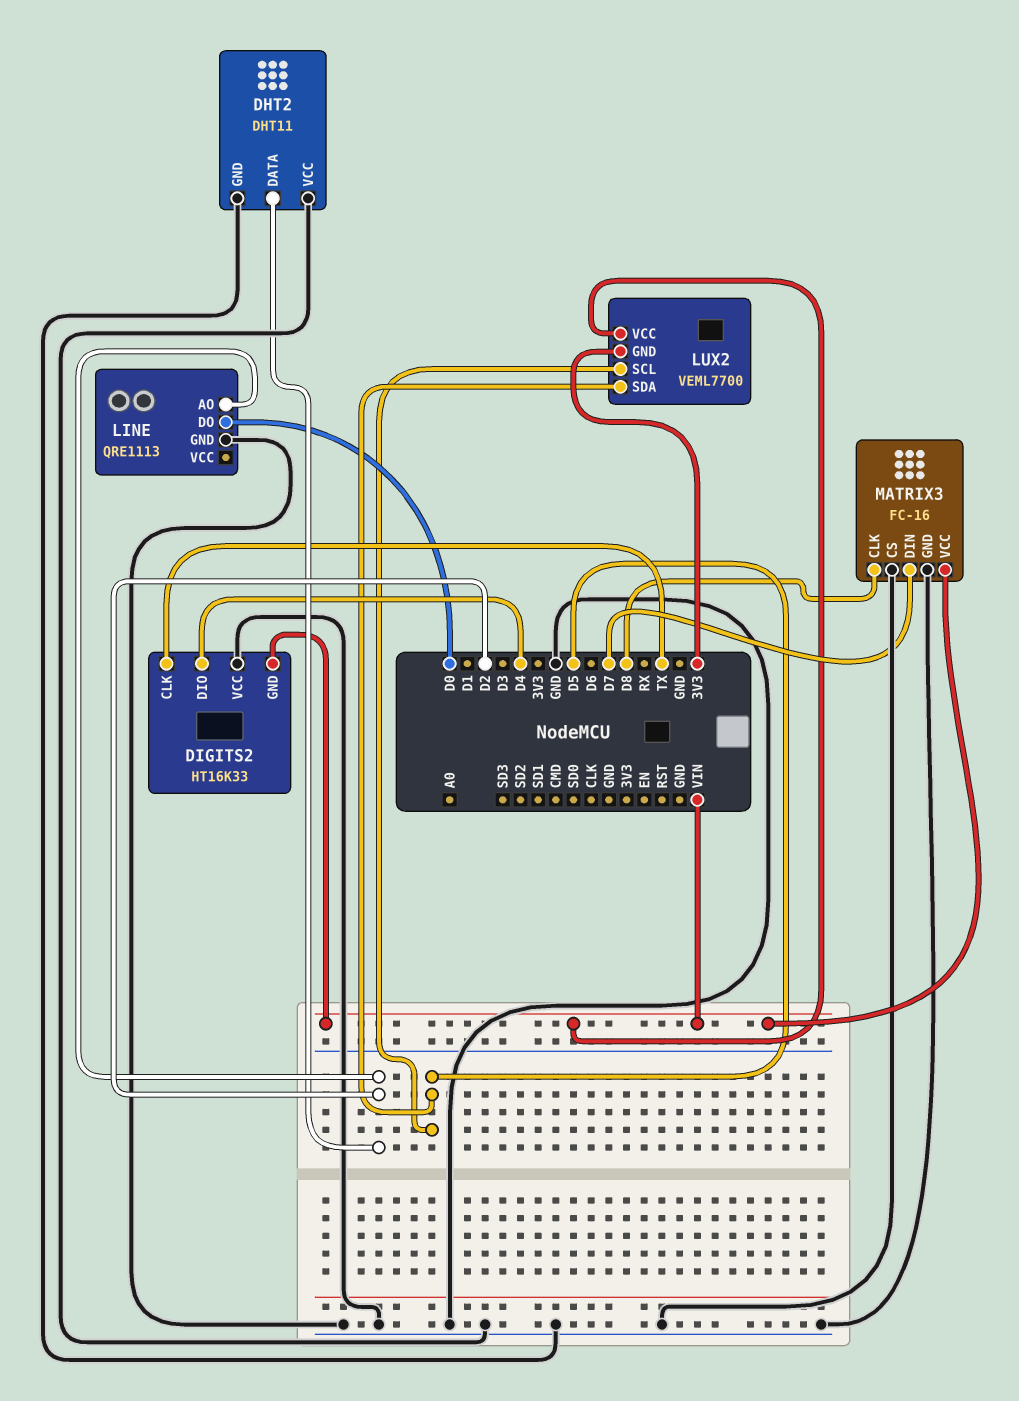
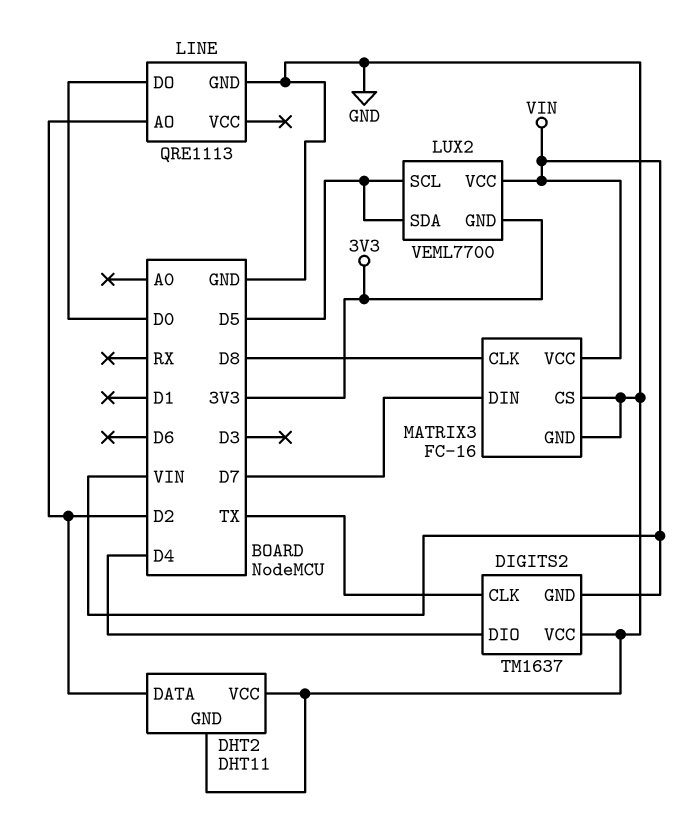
DIGITS2: HT16K33 -> TM1637

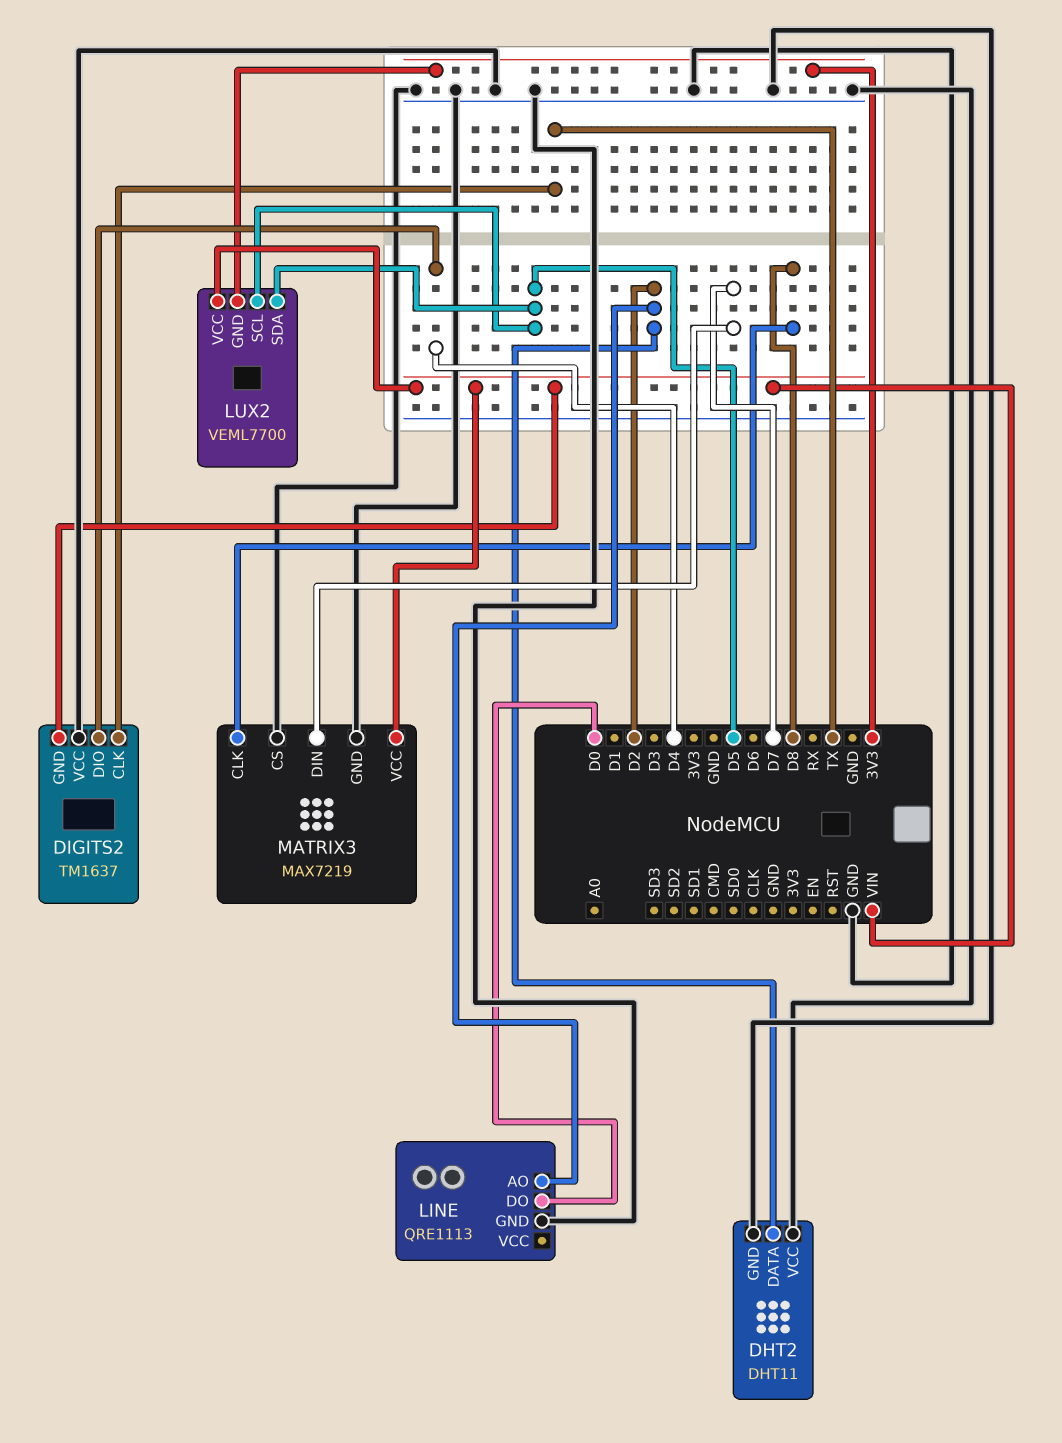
MATRIX3: FC-16 -> MAX7219

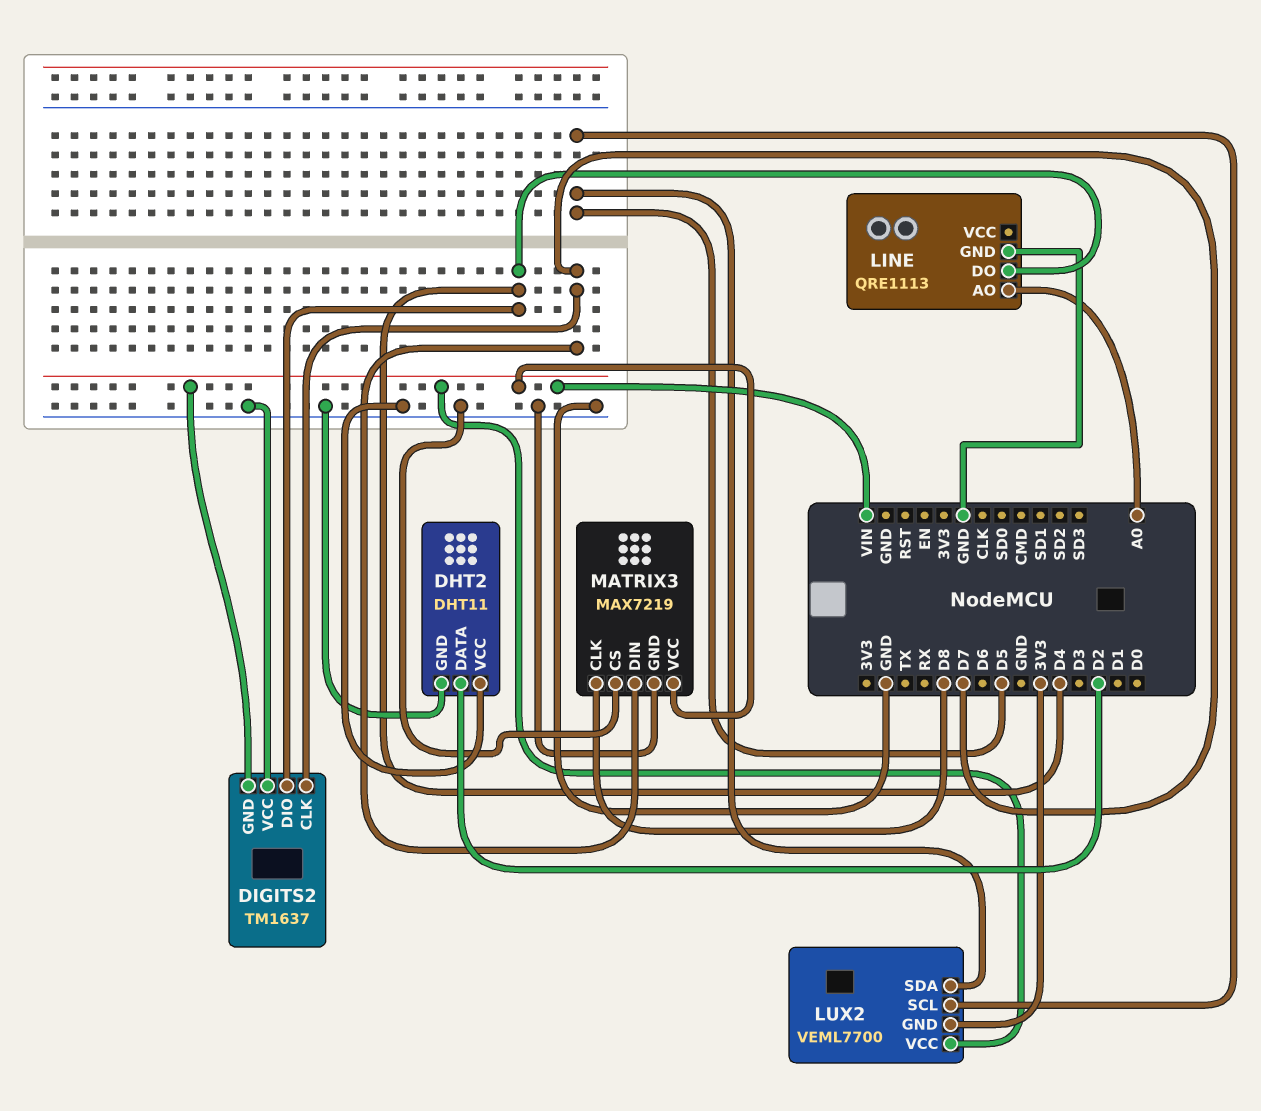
DIGITS2 pin CLK: TX -> D7
LINE pin AO: D2 -> A0
LINE pin DO: D0 -> D4

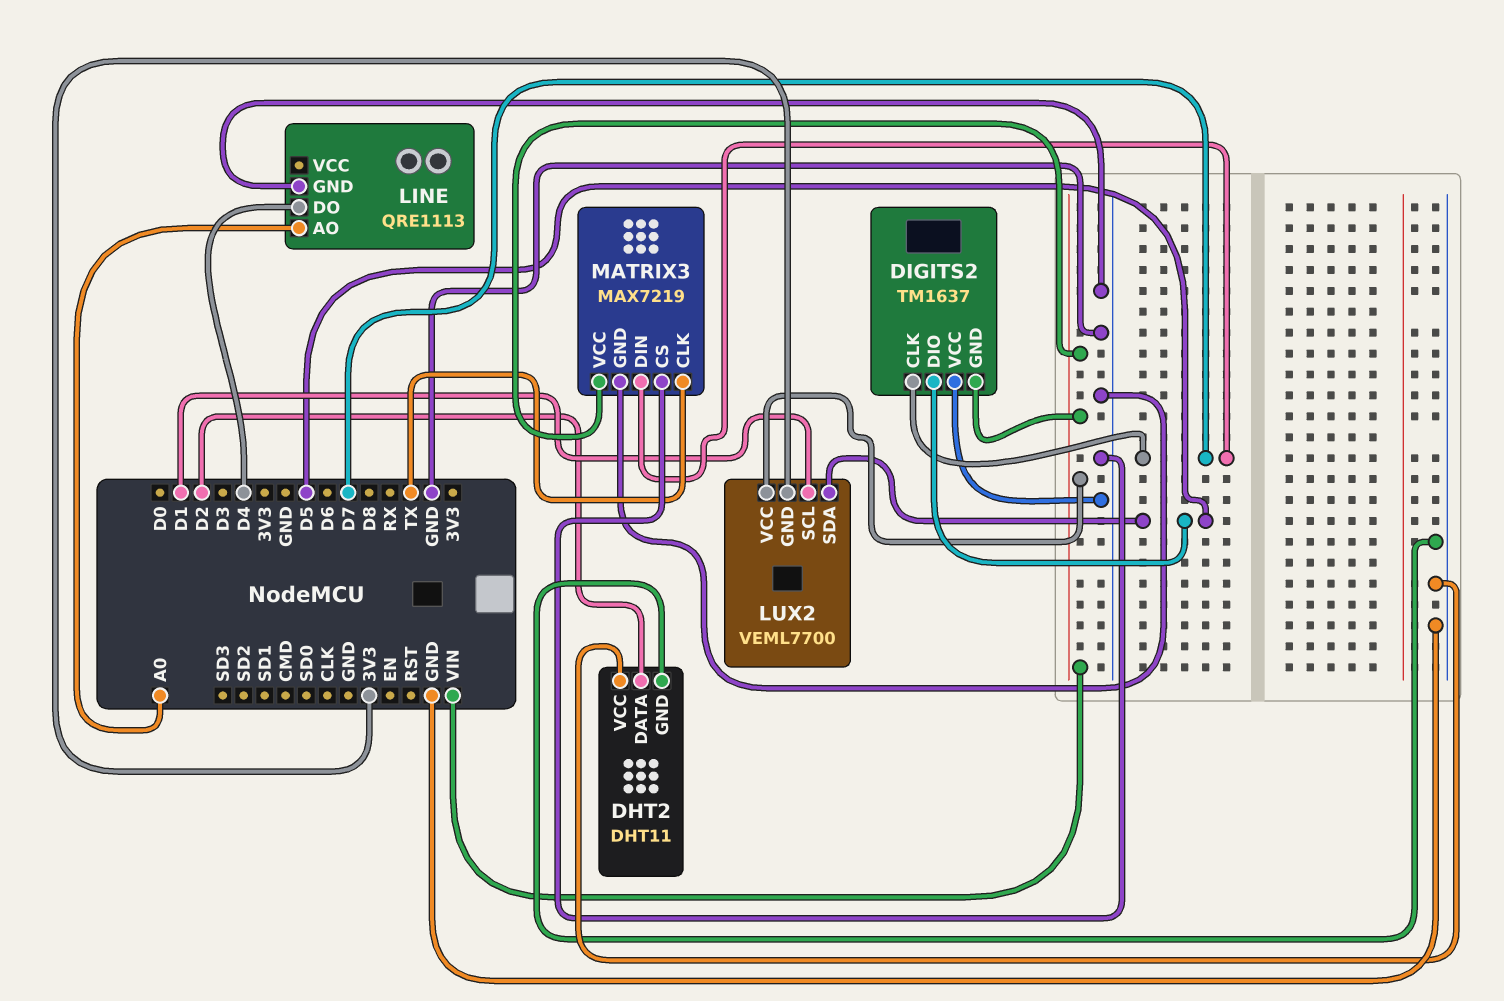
DIGITS2 pin DIO: D4 -> D5
LUX2 pin SCL: D5 -> D1
MATRIX3 pin CLK: D8 -> TX

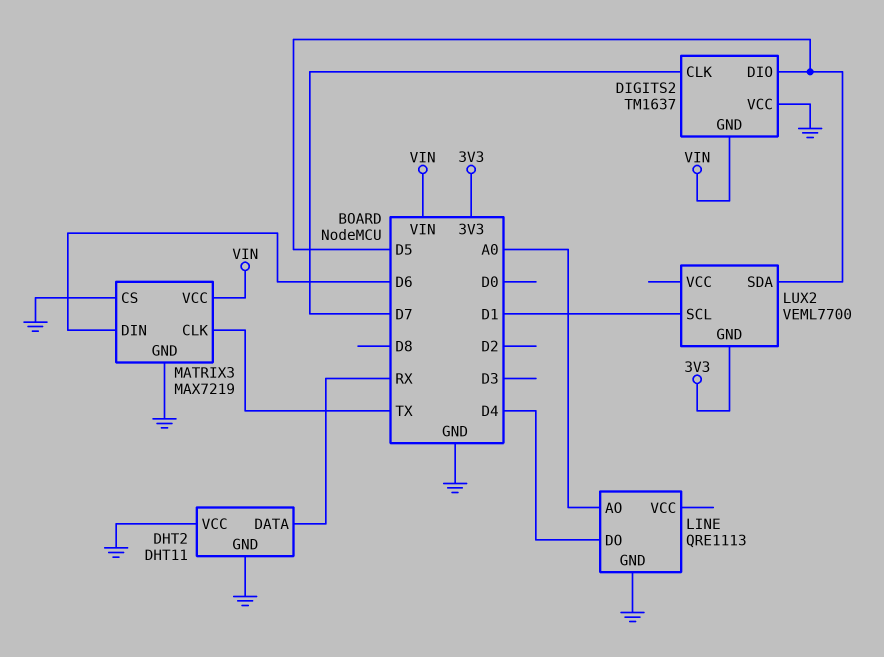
DHT2 pin DATA: D2 -> RX
LUX2 pin VCC: VIN -> none
MATRIX3 pin DIN: D7 -> D6

